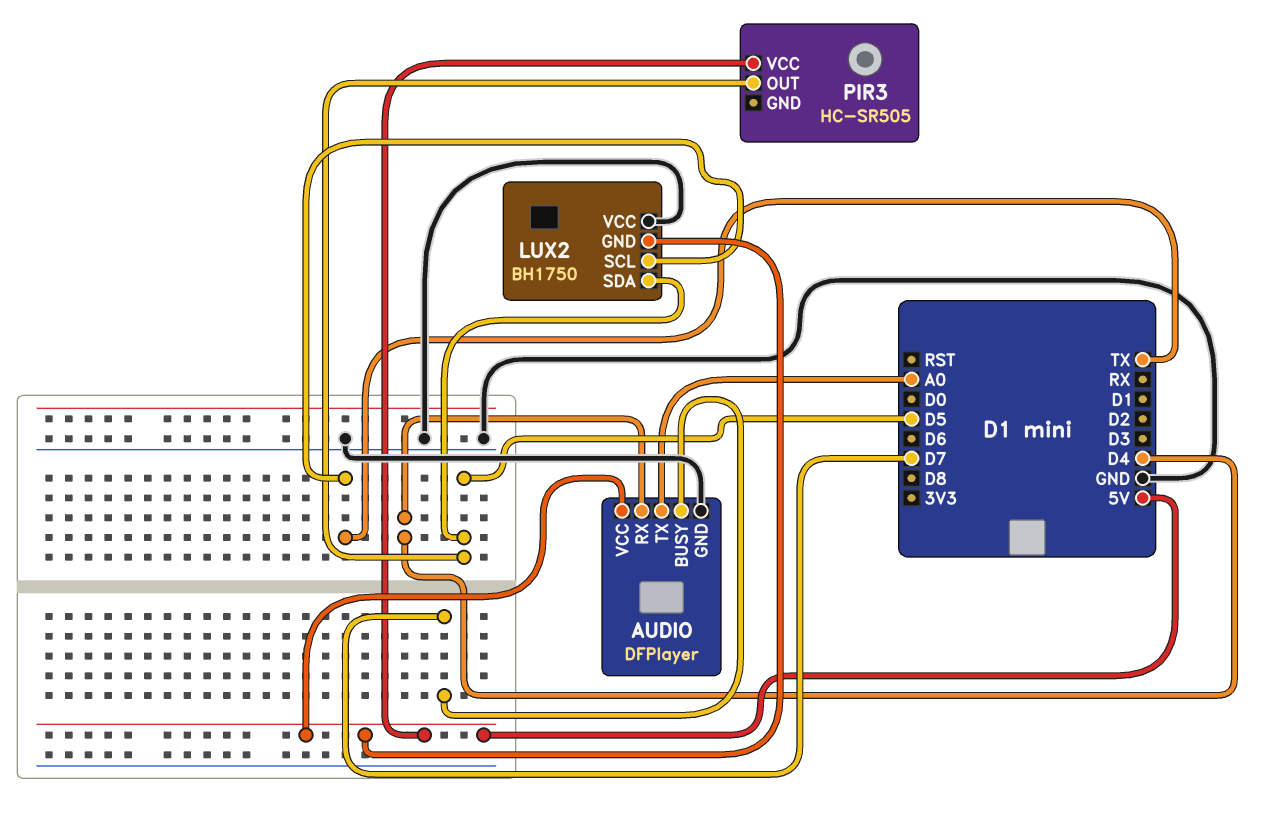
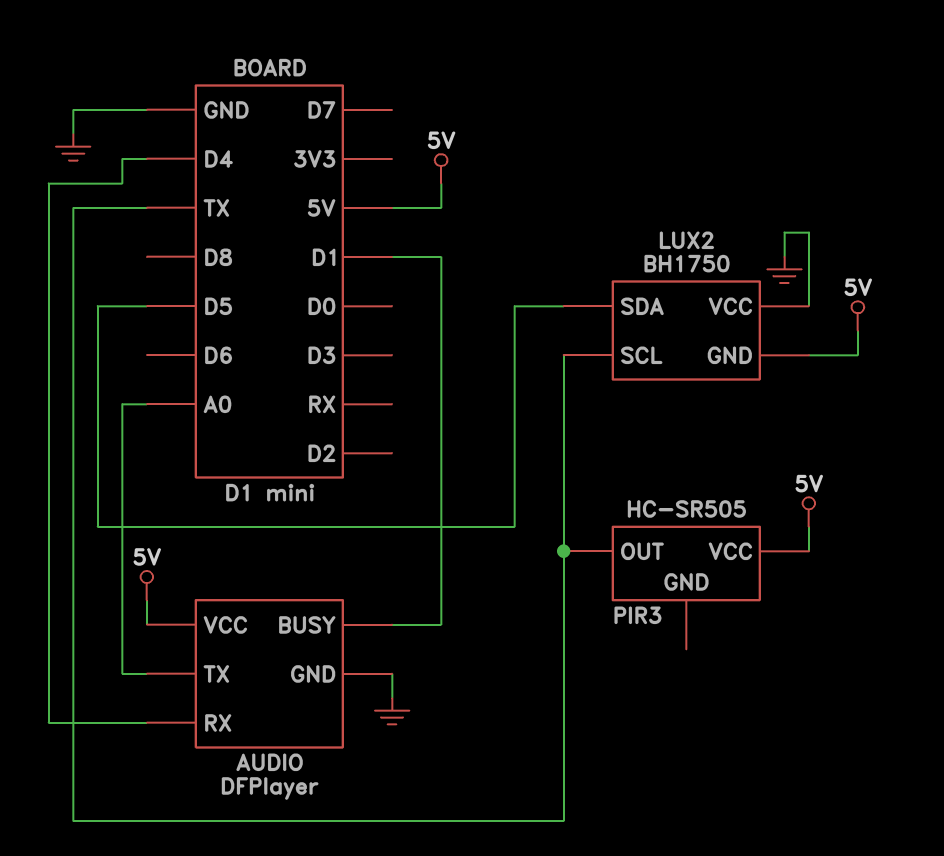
AUDIO pin BUSY: D7 -> D1
PIR3 pin OUT: D5 -> TX

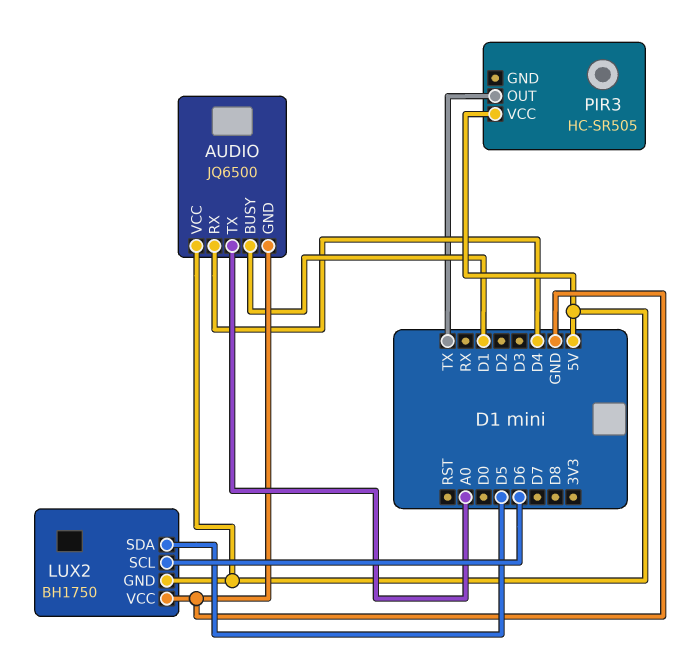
AUDIO: DFPlayer -> JQ6500
LUX2 pin SCL: TX -> D6

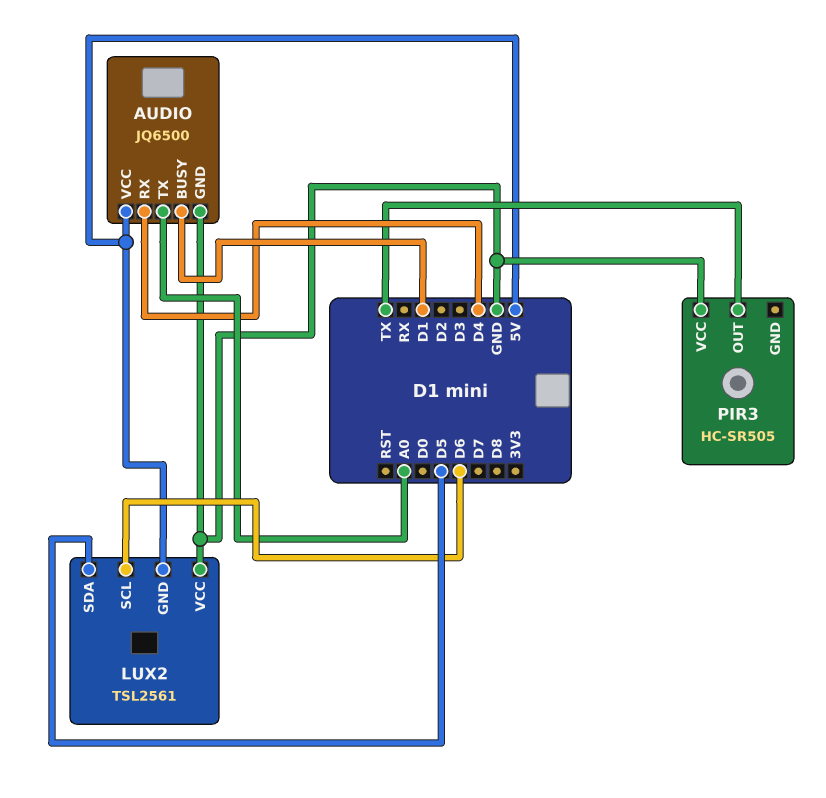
LUX2: BH1750 -> TSL2561
PIR3 pin VCC: 5V -> GND

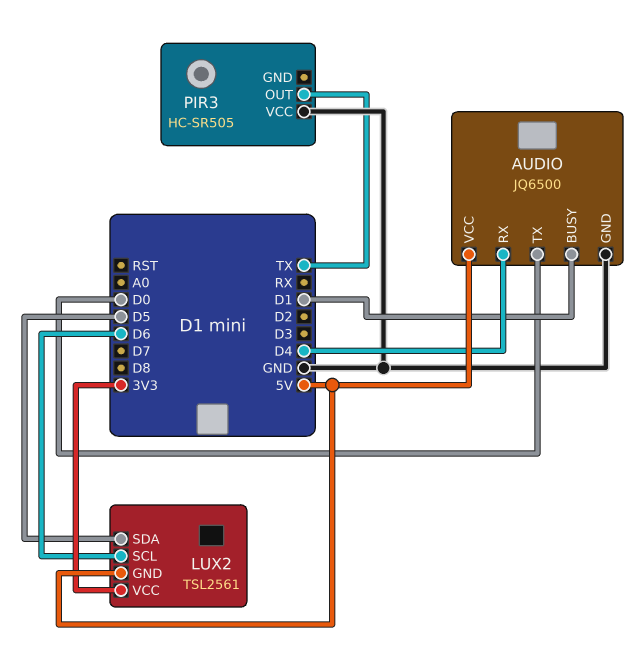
AUDIO pin TX: A0 -> D0
LUX2 pin VCC: GND -> 3V3

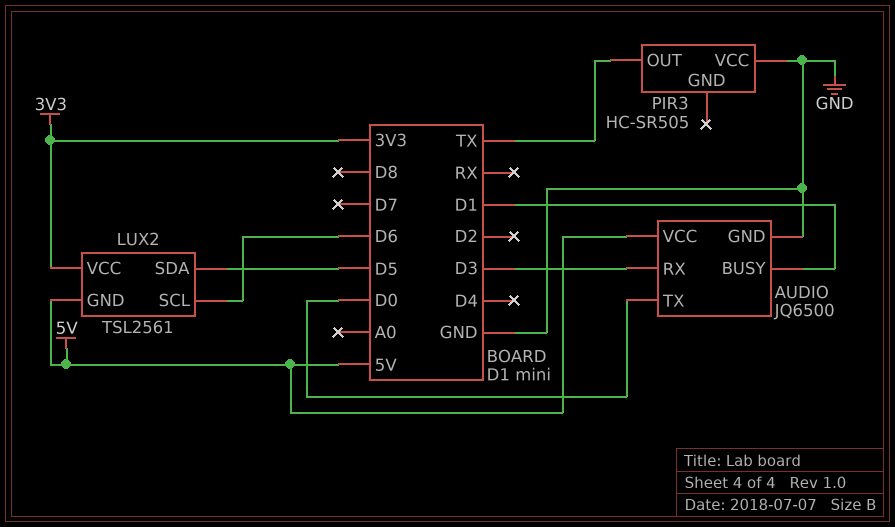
AUDIO pin RX: D4 -> D3

